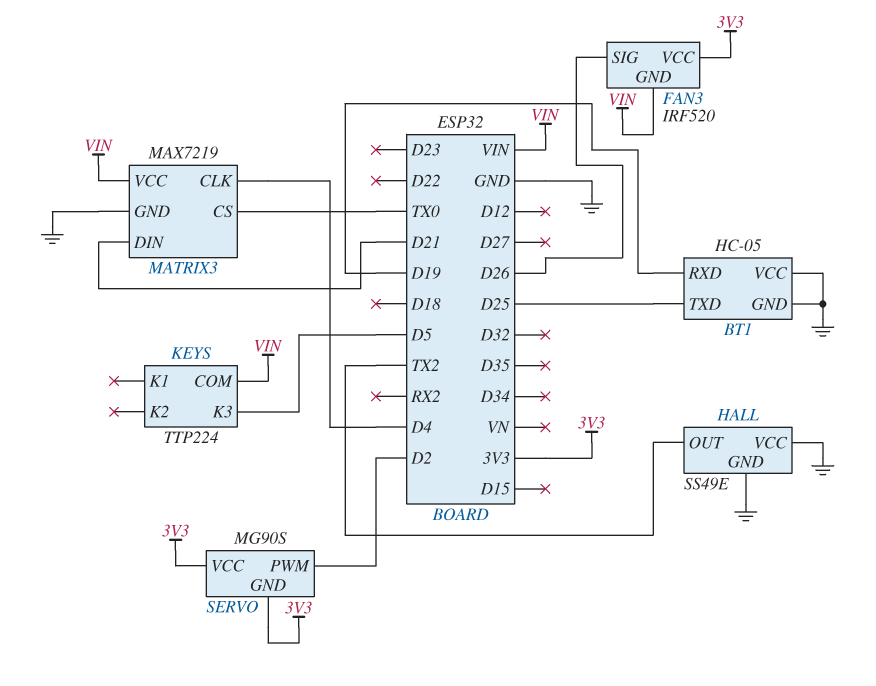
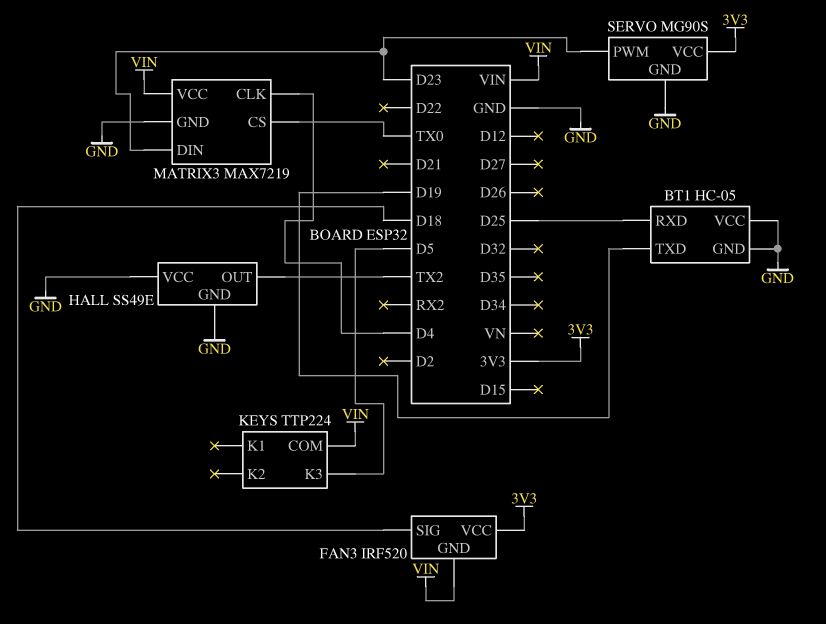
BT1 pin RXD: D19 -> D25
BT1 pin TXD: D25 -> D19
FAN3 pin SIG: D26 -> D18
MATRIX3 pin DIN: D21 -> D23
SERVO pin GND: 3V3 -> GND
SERVO pin PWM: D2 -> D23

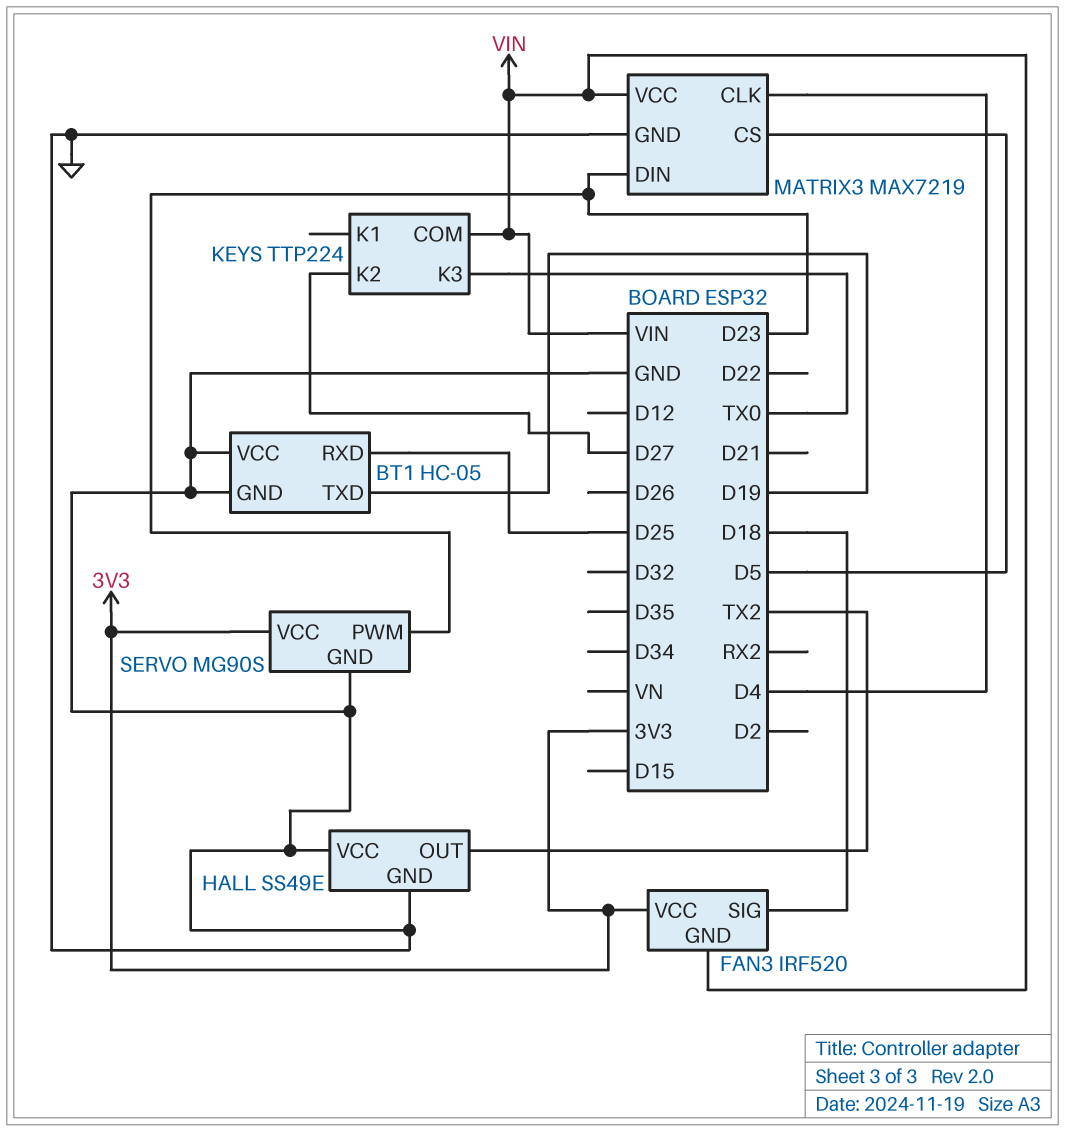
KEYS pin K2: none -> D27
KEYS pin K3: D5 -> TX0
MATRIX3 pin CS: TX0 -> D5

